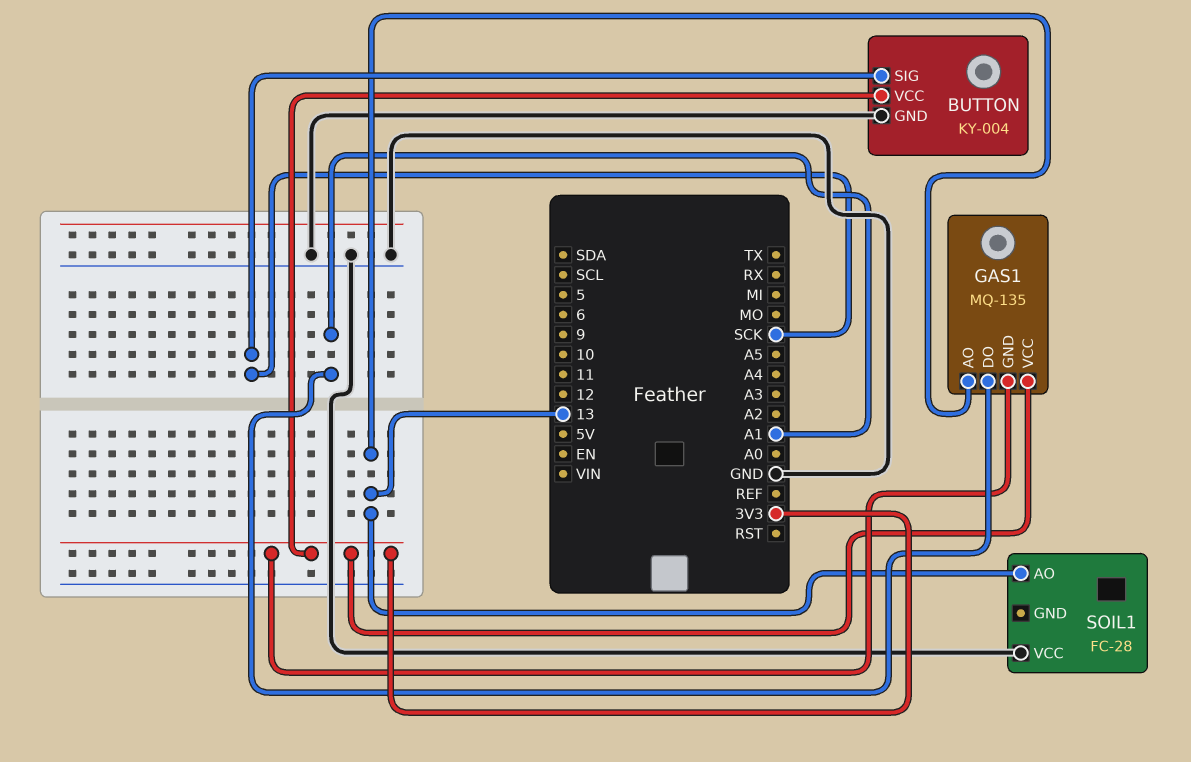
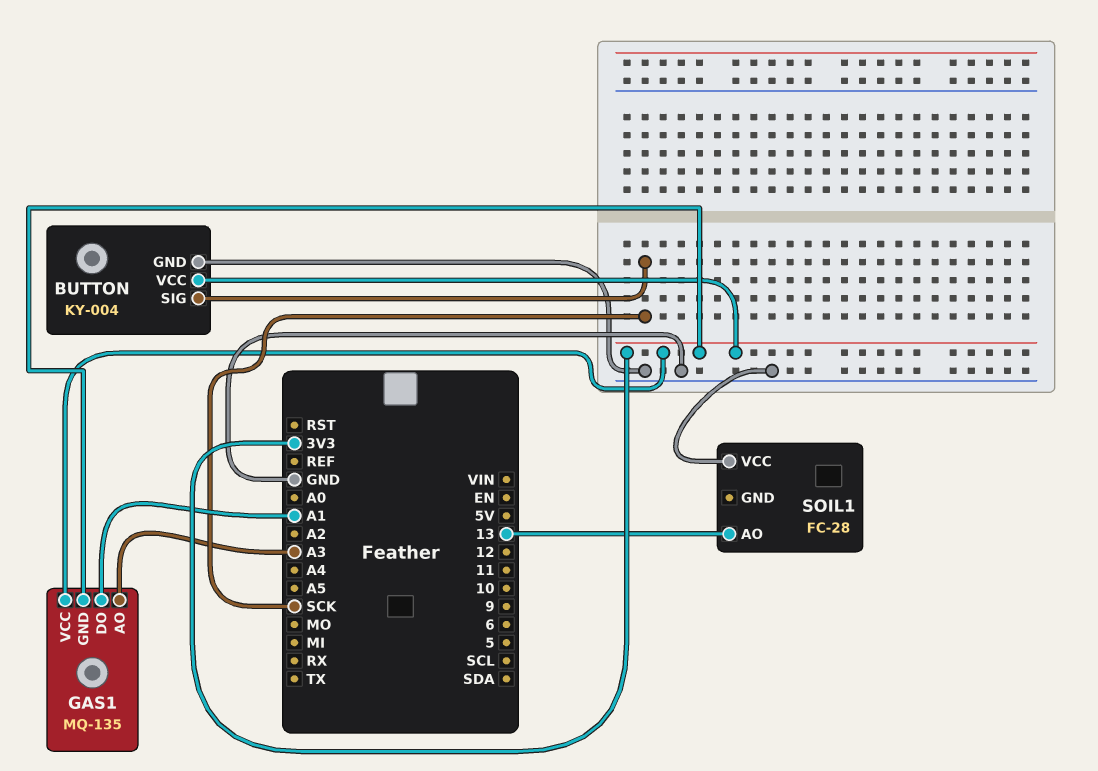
GAS1 pin AO: 13 -> A3

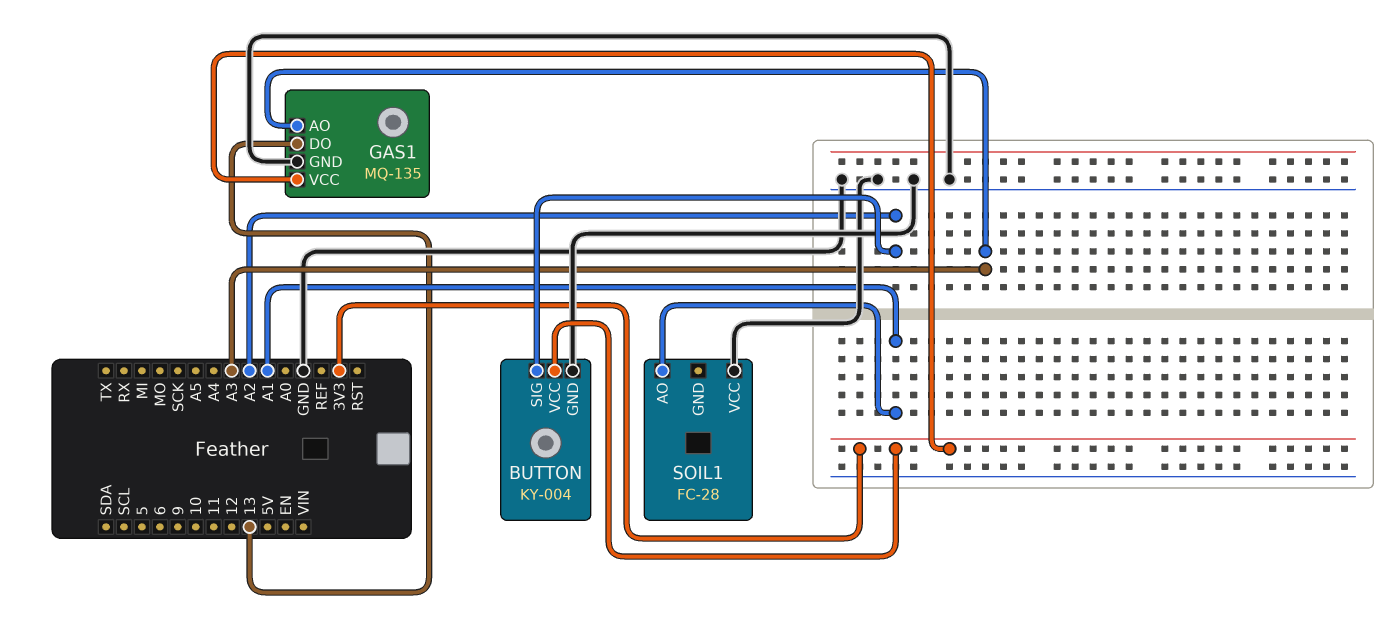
BUTTON pin SIG: SCK -> A2
GAS1 pin DO: A1 -> 13
GAS1 pin GND: 3V3 -> GND
SOIL1 pin AO: 13 -> A1

